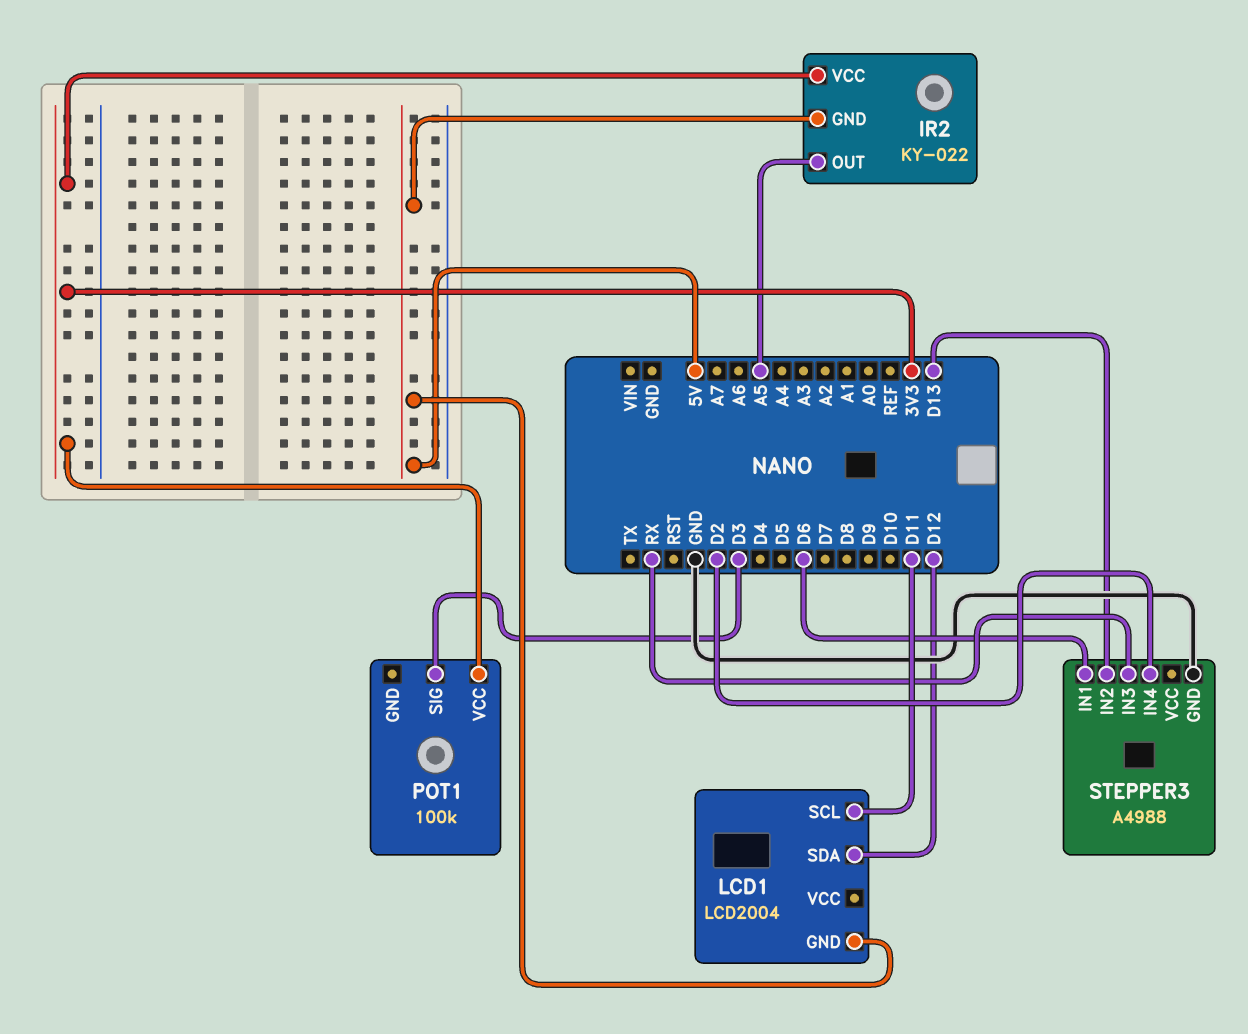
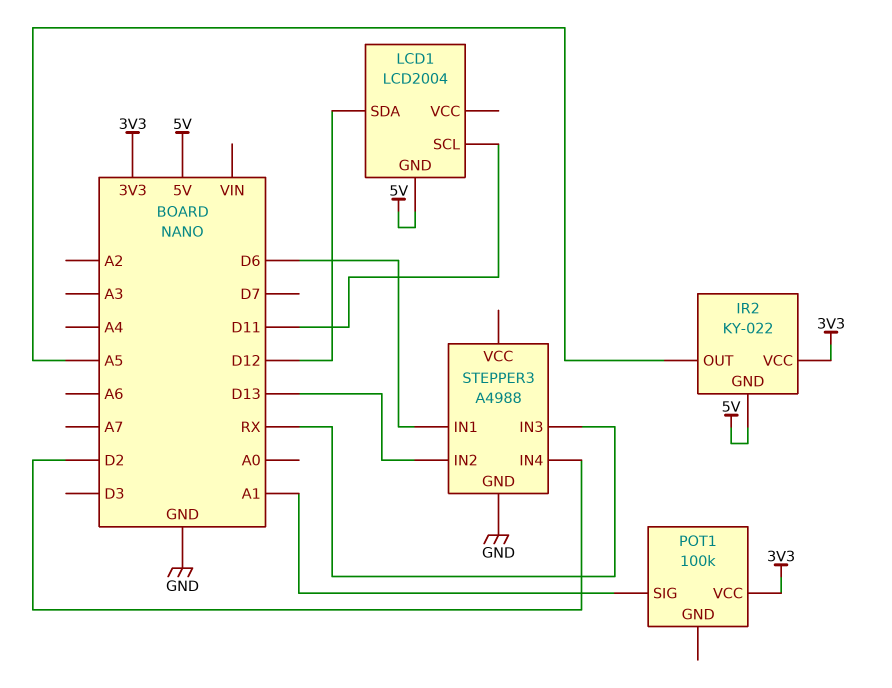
POT1 pin SIG: D3 -> A1

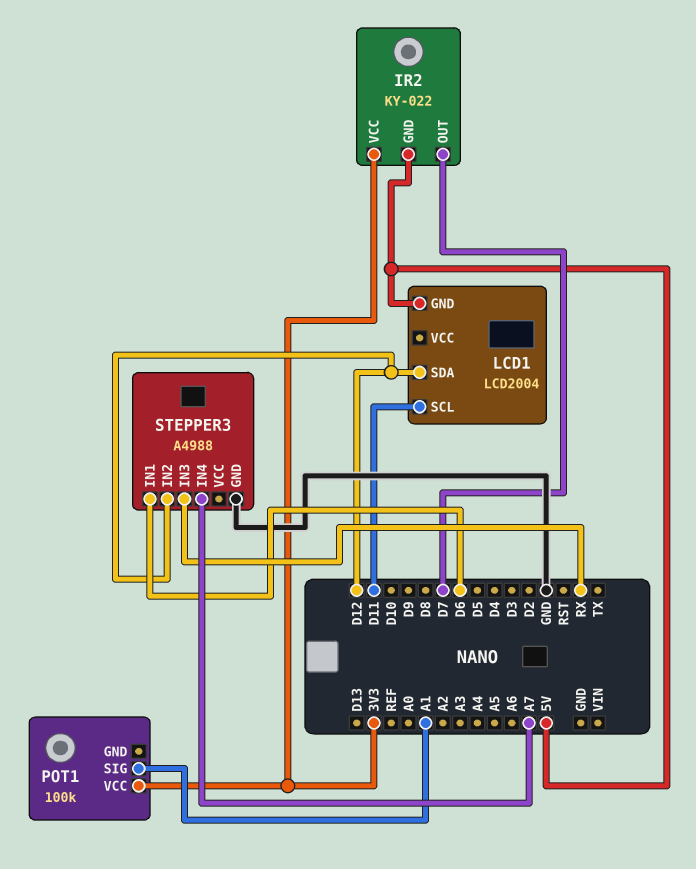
IR2 pin OUT: A5 -> D7
STEPPER3 pin IN2: D13 -> D12
STEPPER3 pin IN4: D2 -> A7

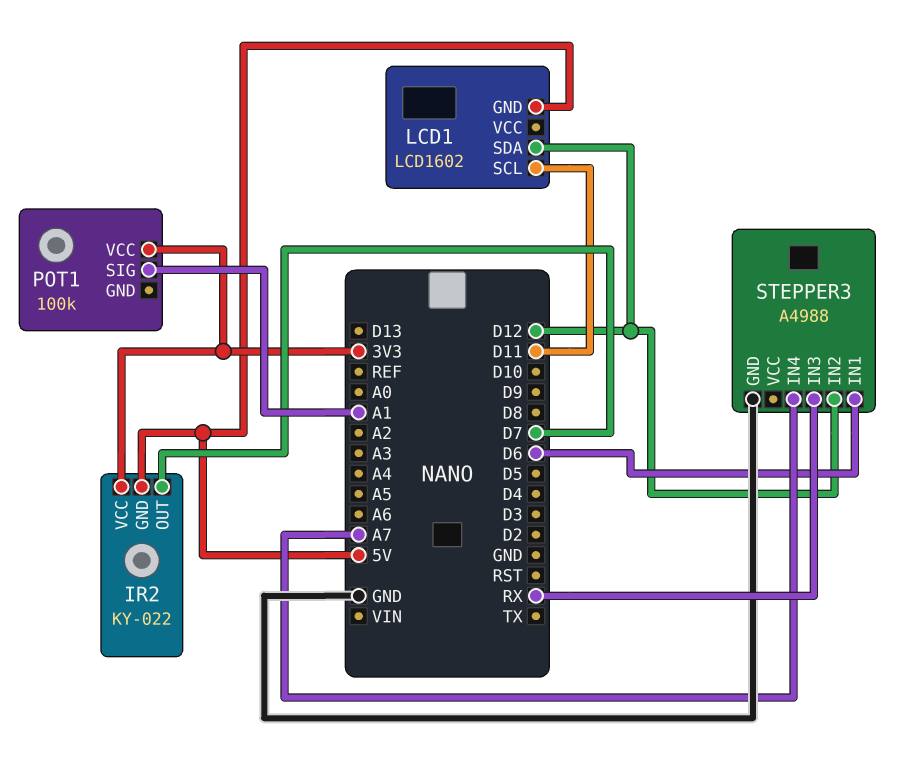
LCD1: LCD2004 -> LCD1602

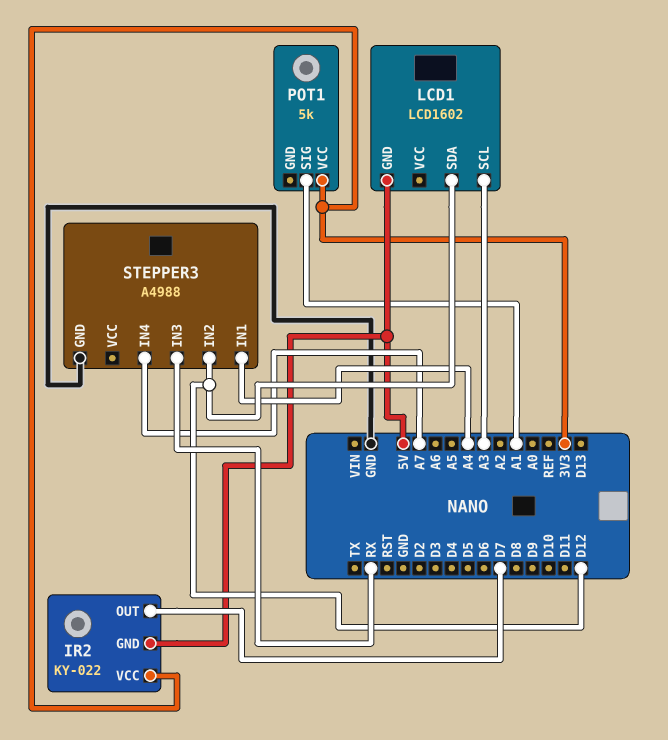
LCD1 pin SCL: D11 -> A3
POT1: 100k -> 5k
STEPPER3 pin IN1: D6 -> A4

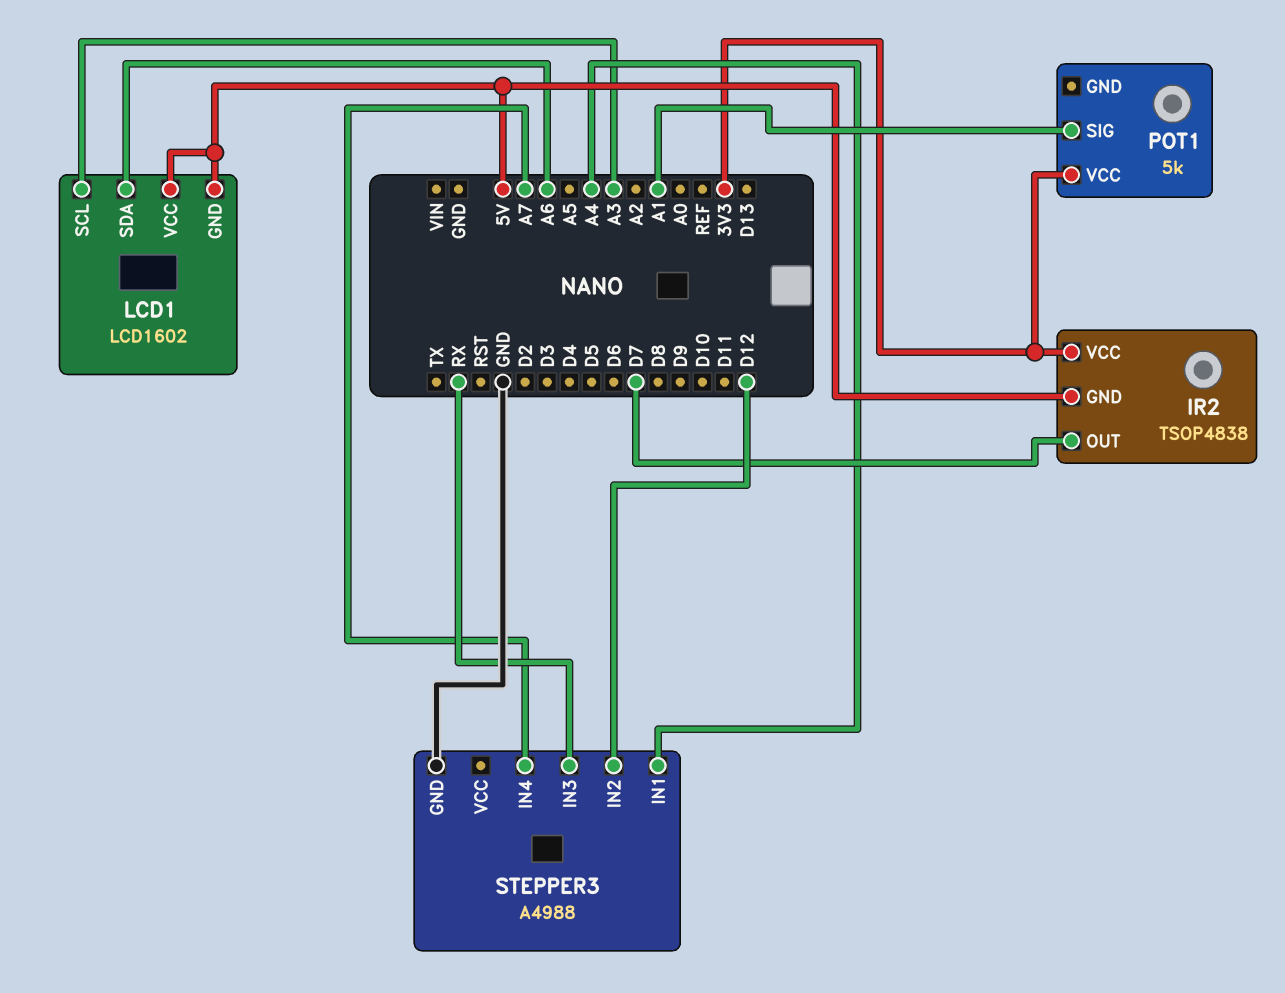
IR2: KY-022 -> TSOP4838
LCD1 pin SDA: D12 -> A6
LCD1 pin VCC: none -> 5V

